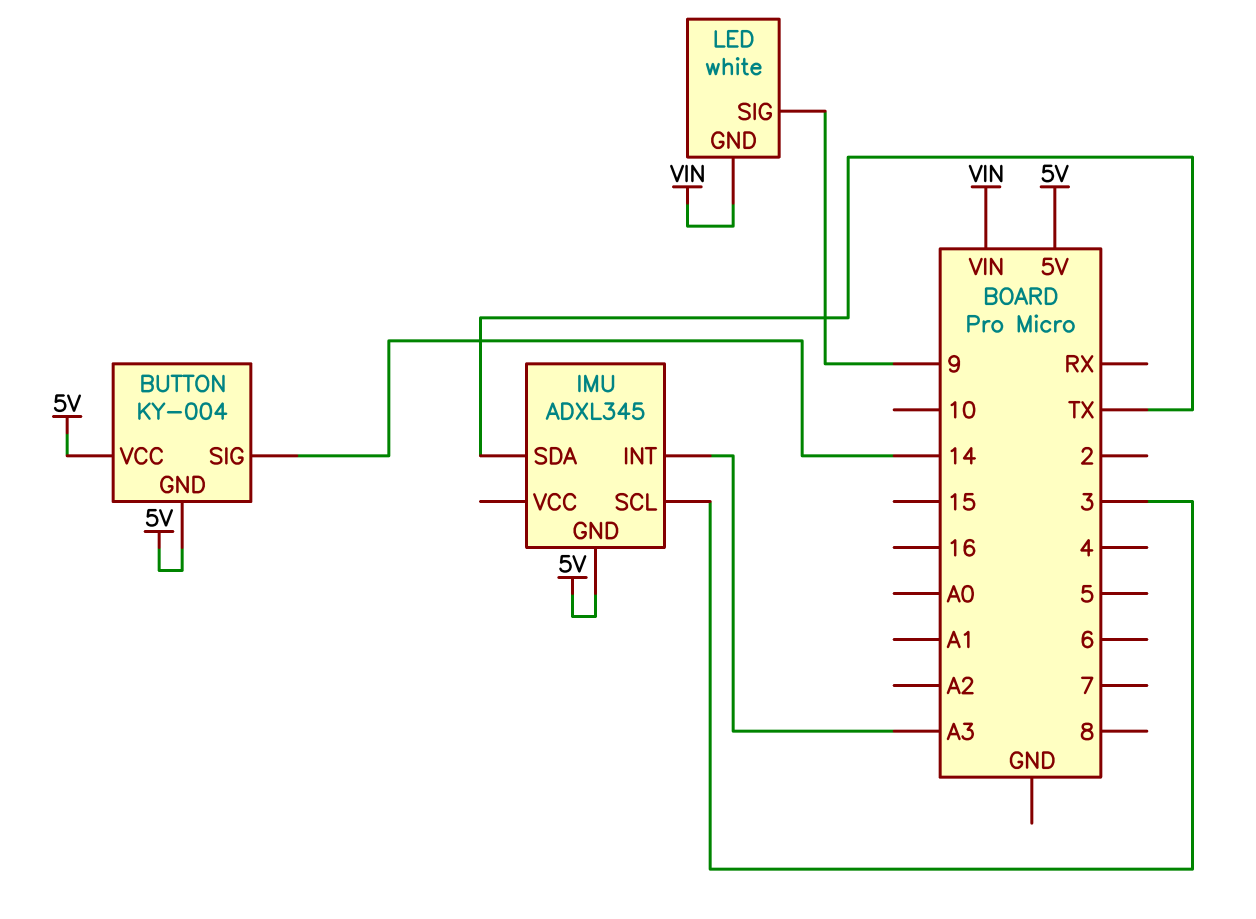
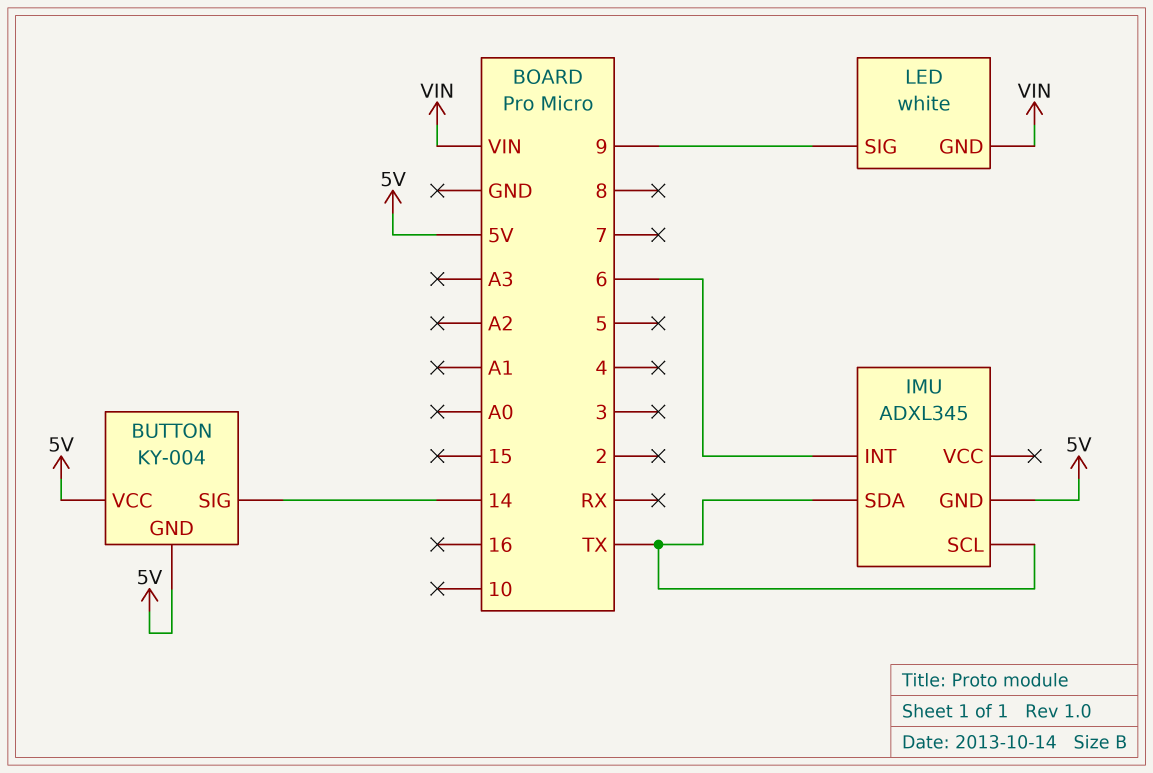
IMU pin INT: A3 -> 6
IMU pin SCL: 3 -> TX

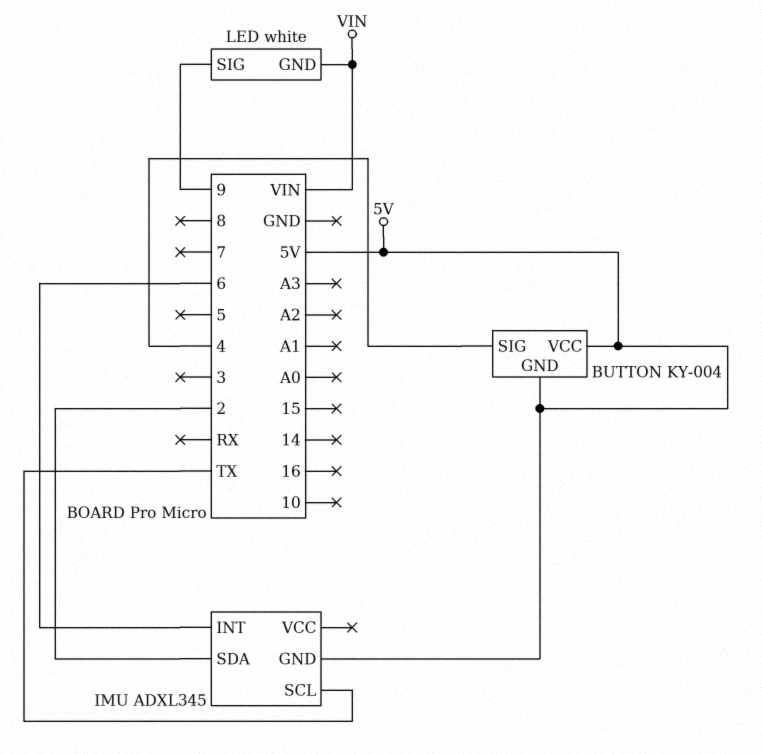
BUTTON pin SIG: 14 -> 4
IMU pin SDA: TX -> 2

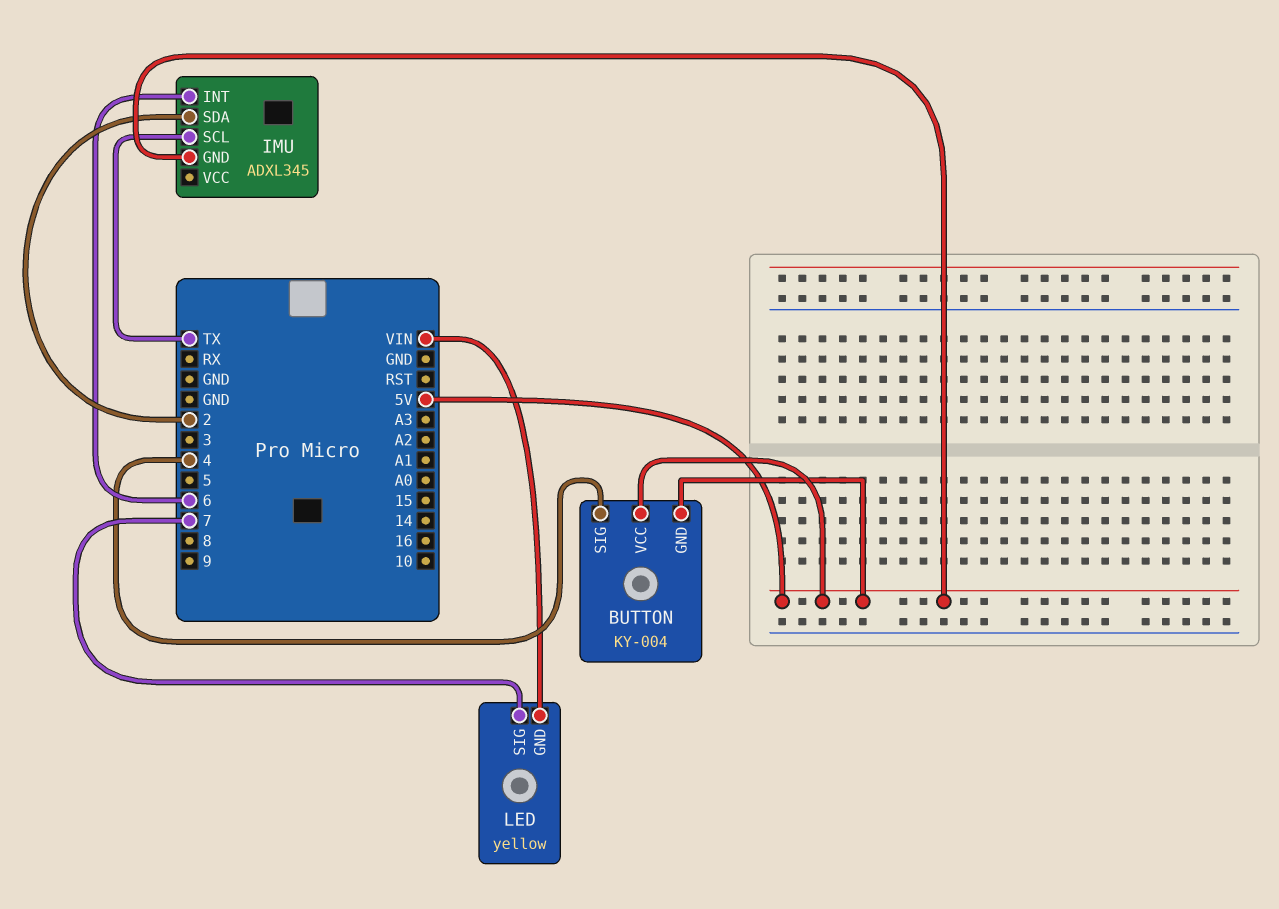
LED: white -> yellow
LED pin SIG: 9 -> 7

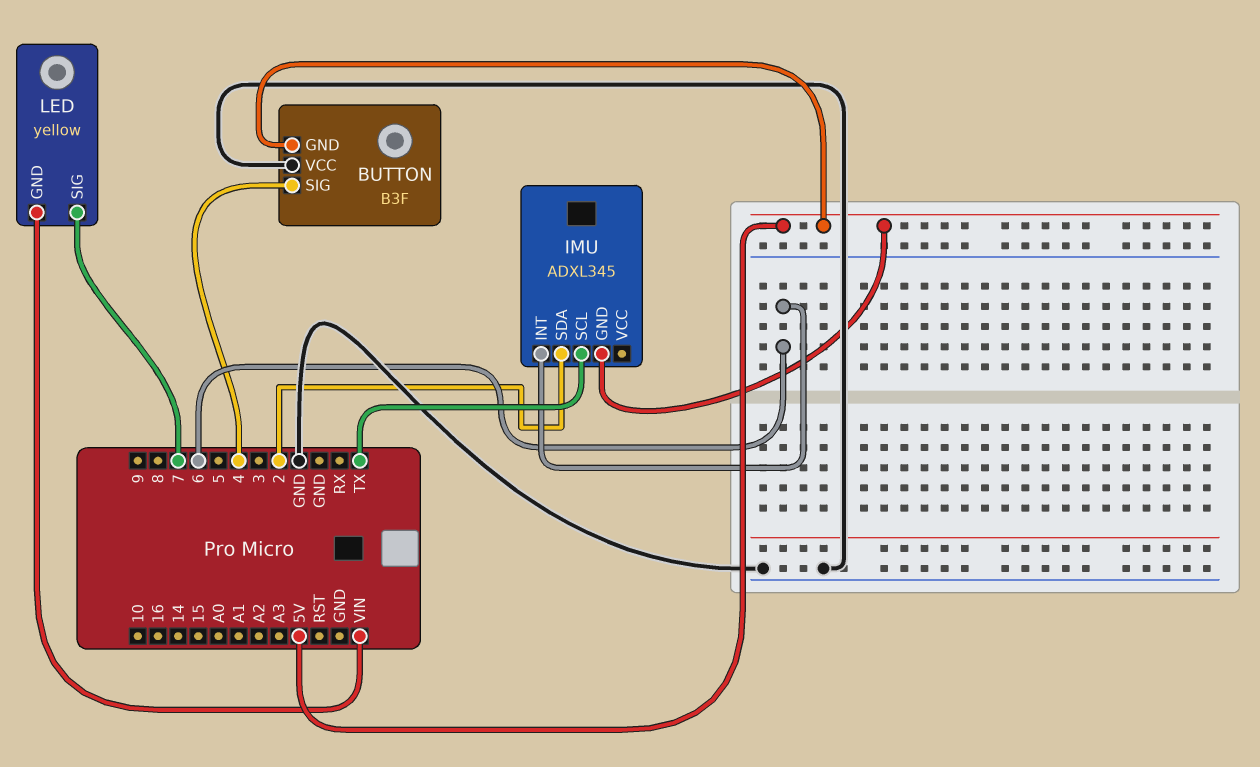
BUTTON: KY-004 -> B3F
BUTTON pin VCC: 5V -> GND

